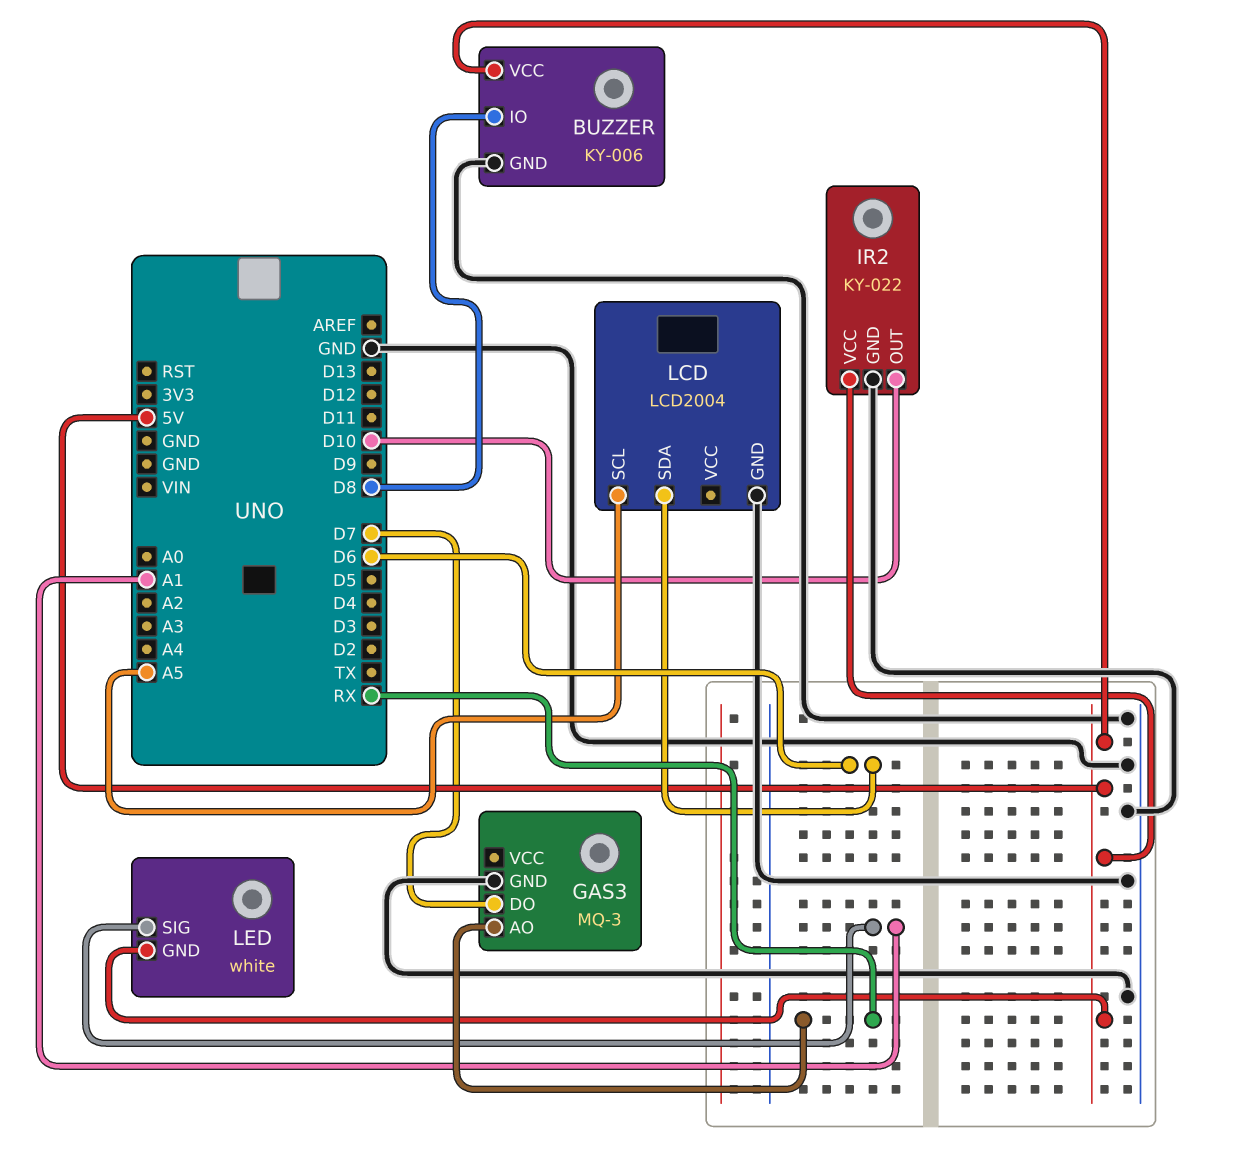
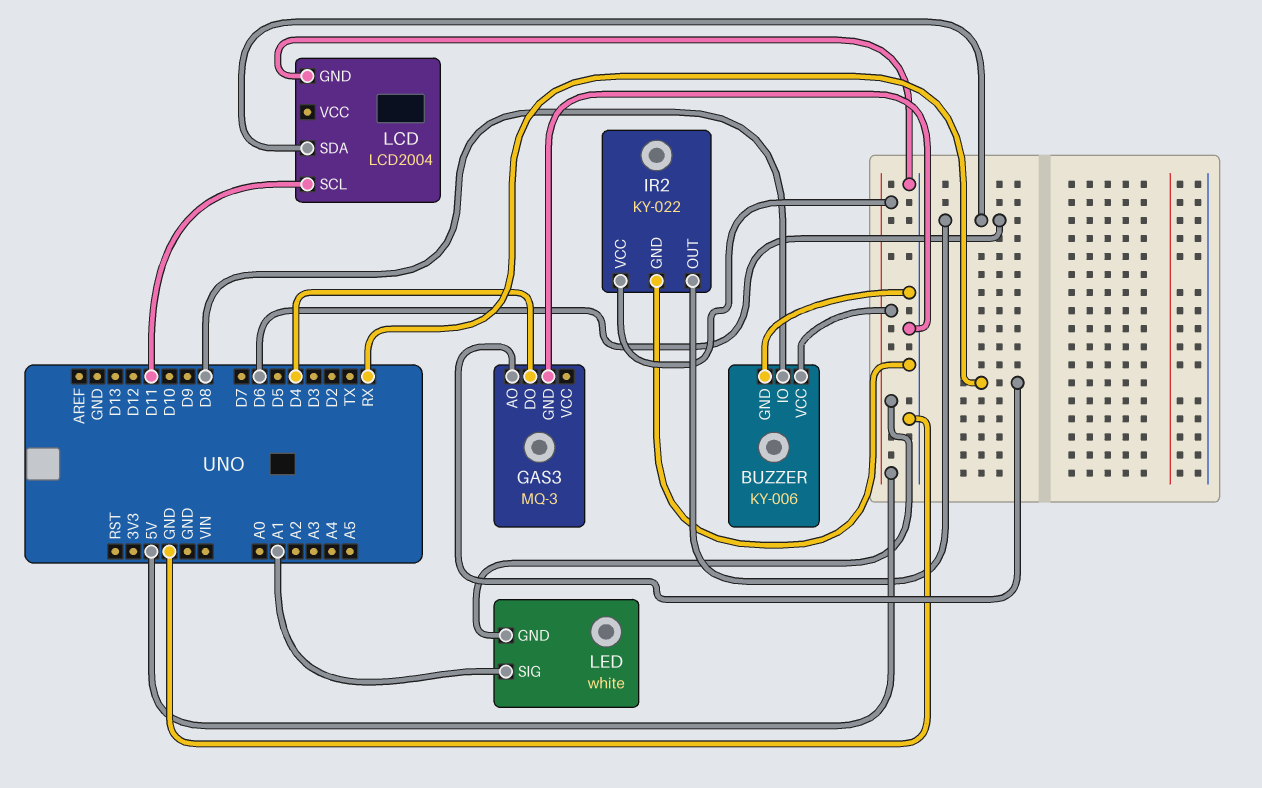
GAS3 pin DO: D7 -> D4
IR2 pin OUT: D10 -> D6
LCD pin SCL: A5 -> D11

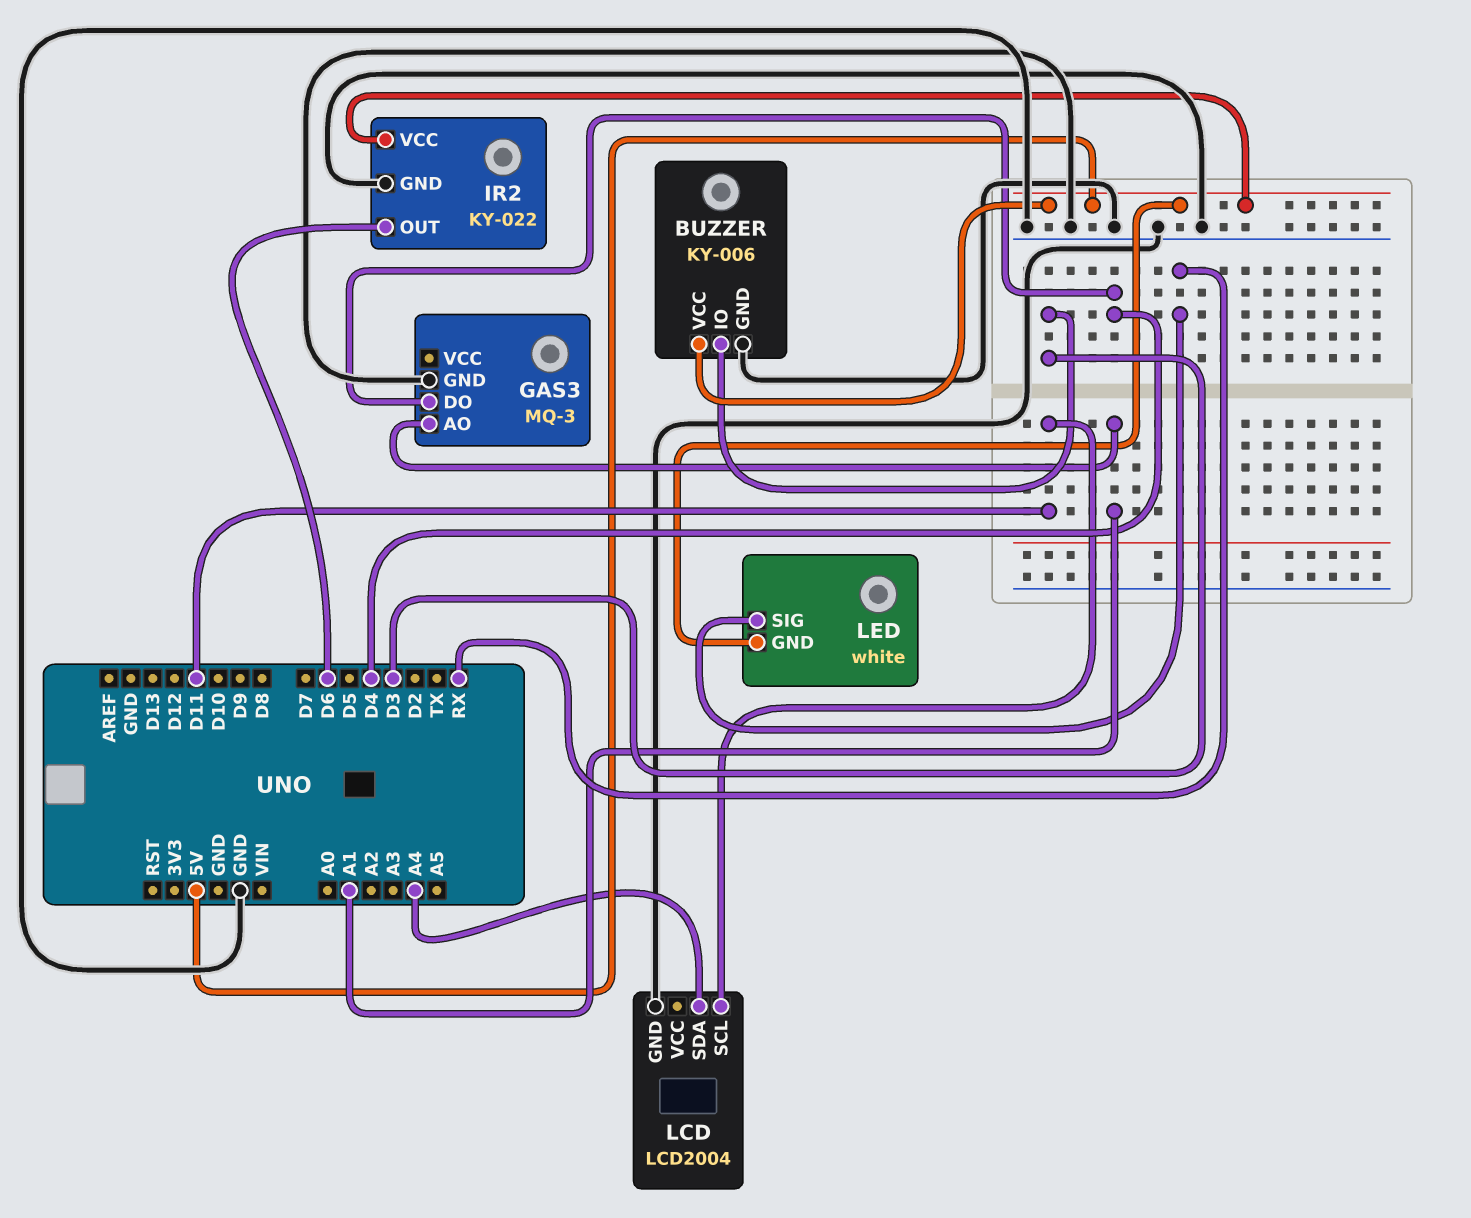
BUZZER pin IO: D8 -> D3
GAS3 pin AO: RX -> A1
LCD pin SDA: D6 -> A4
LED pin SIG: A1 -> RX

